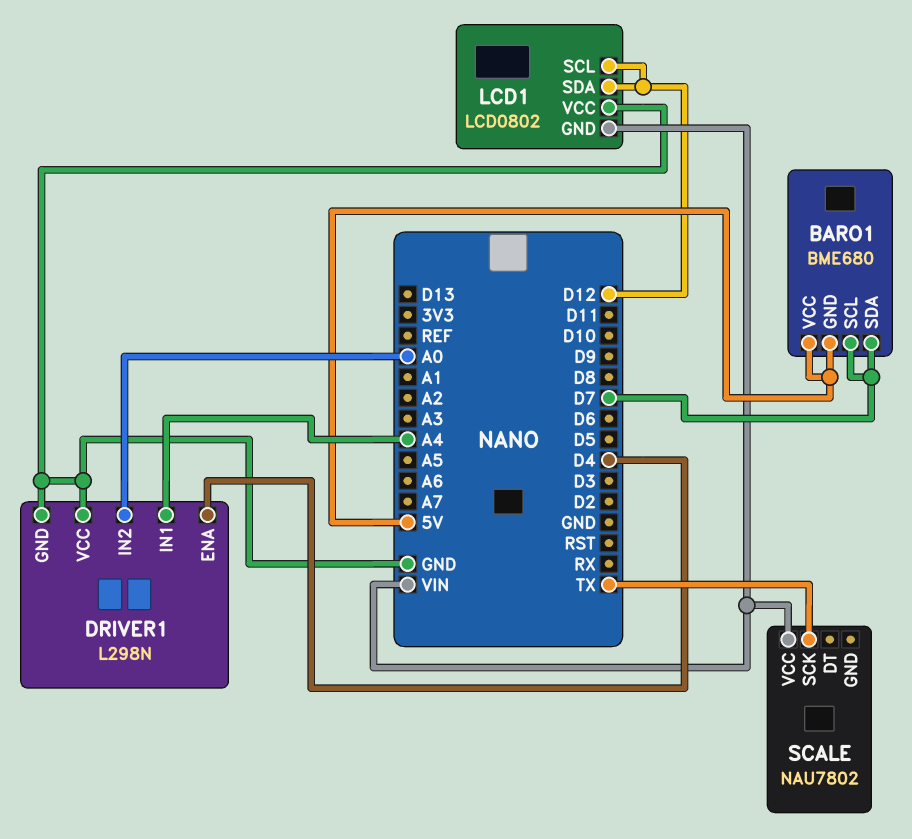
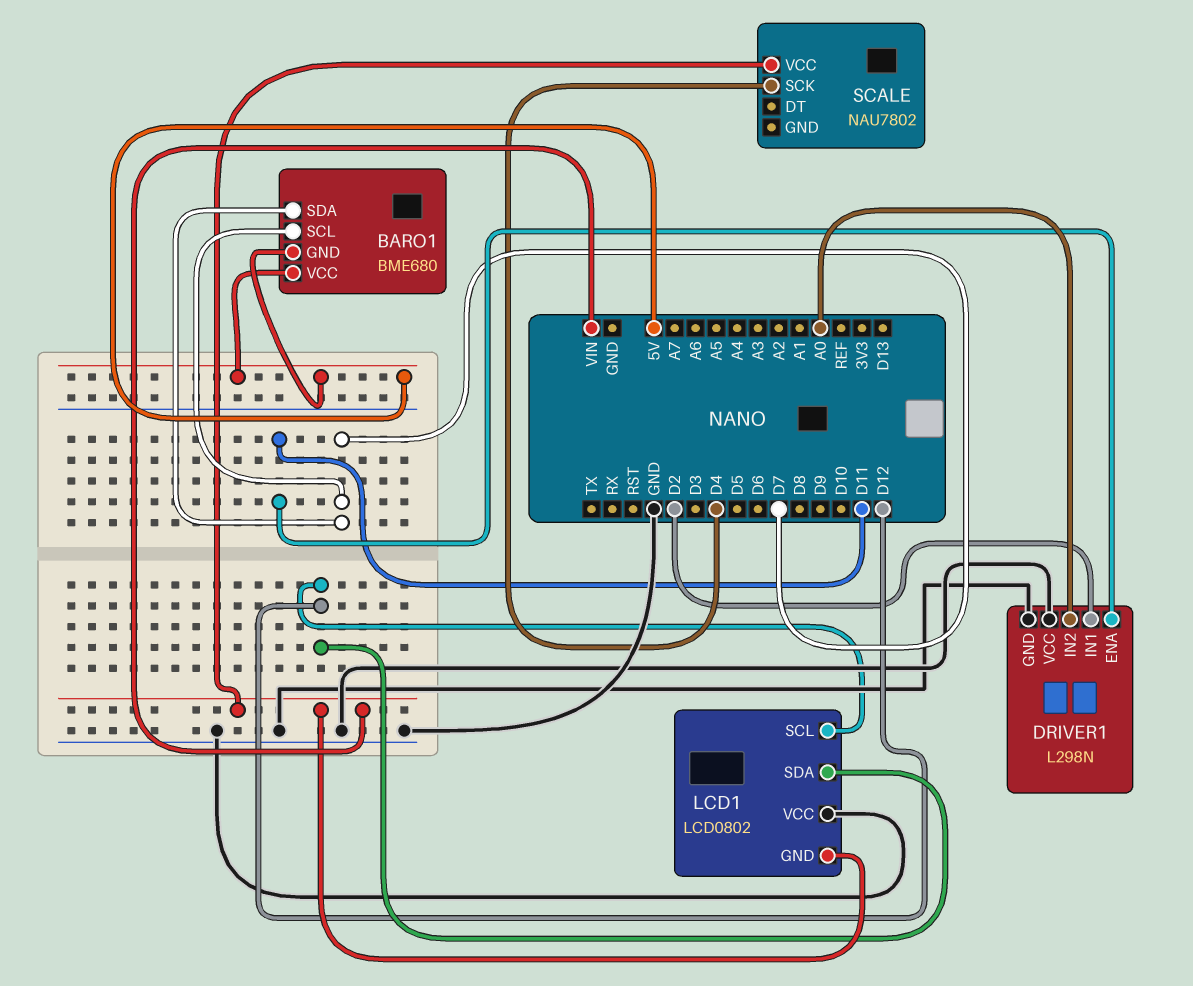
DRIVER1 pin ENA: D4 -> D11
DRIVER1 pin IN1: A4 -> D2
SCALE pin SCK: TX -> D4

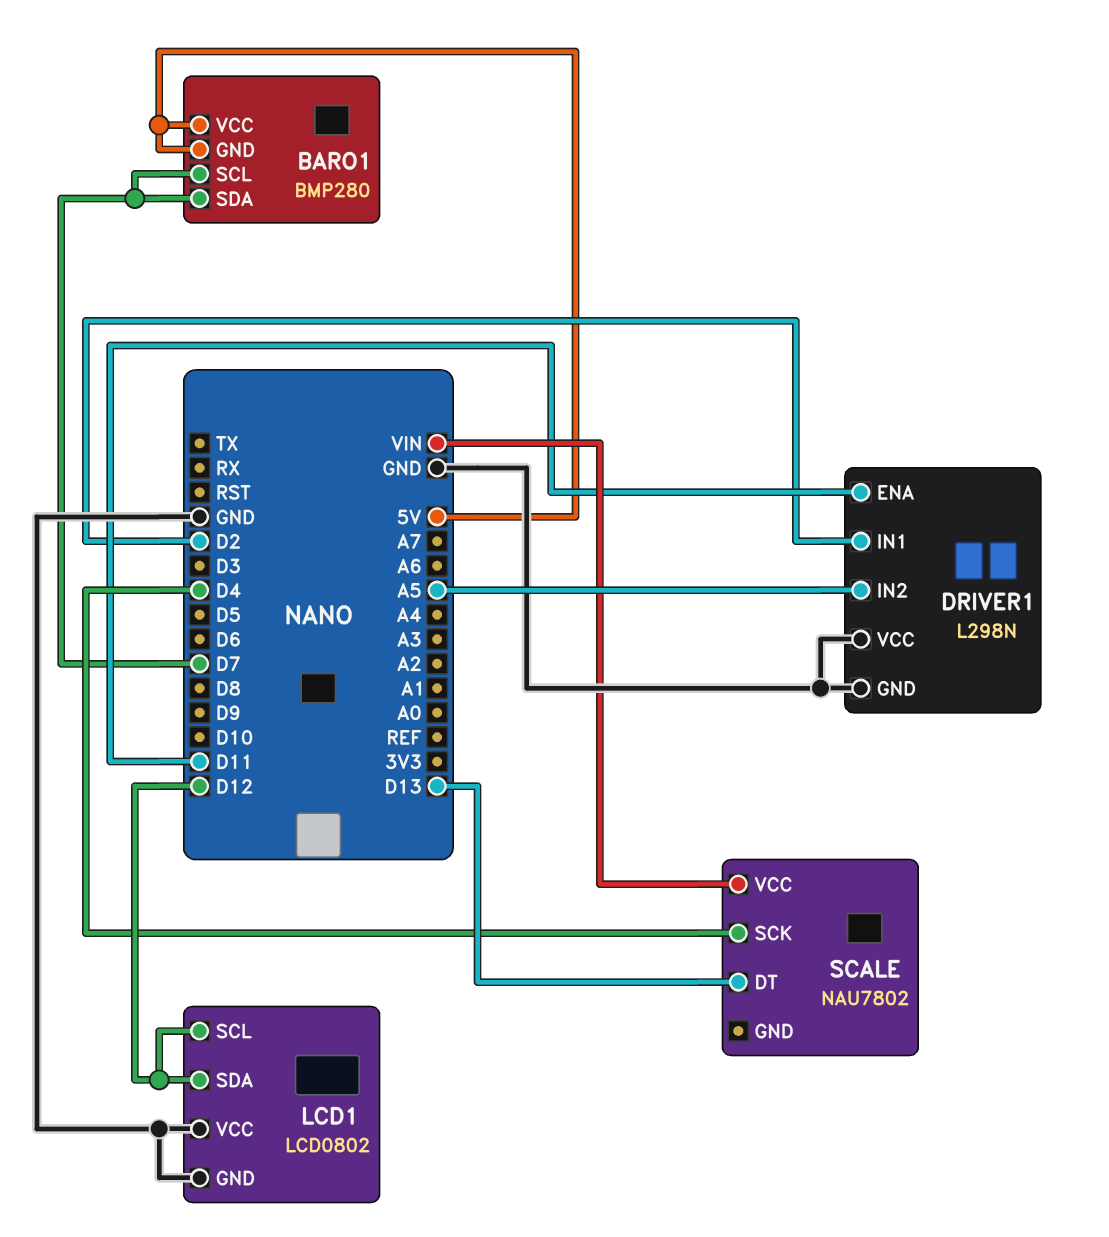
BARO1: BME680 -> BMP280
DRIVER1 pin IN2: A0 -> A5
LCD1 pin GND: VIN -> GND
SCALE pin DT: none -> D13

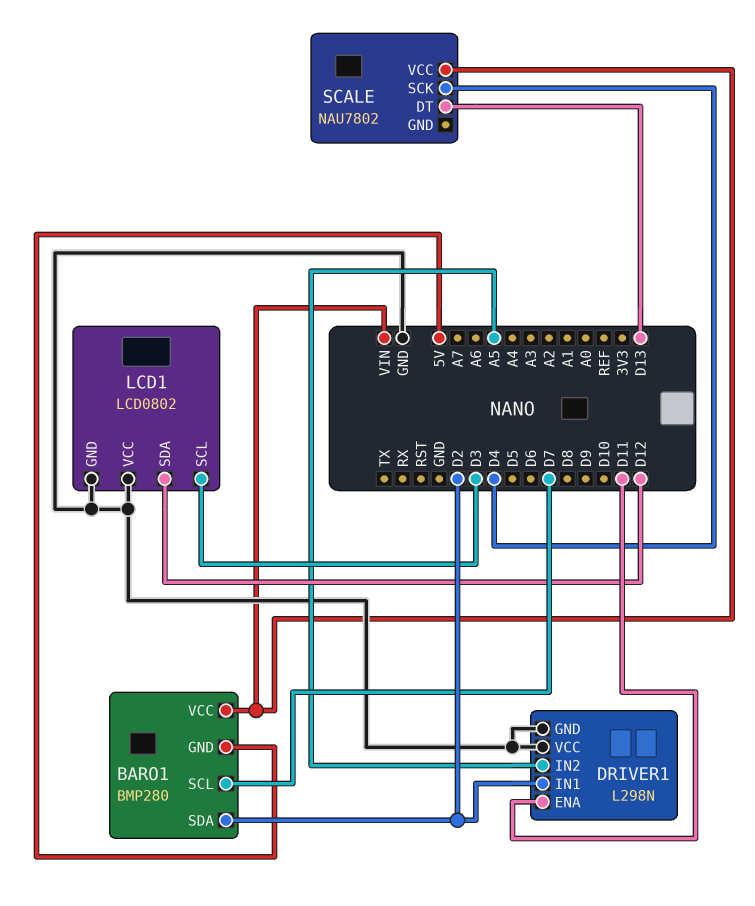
BARO1 pin SDA: D7 -> D2
BARO1 pin VCC: 5V -> VIN
LCD1 pin SCL: D12 -> D3

